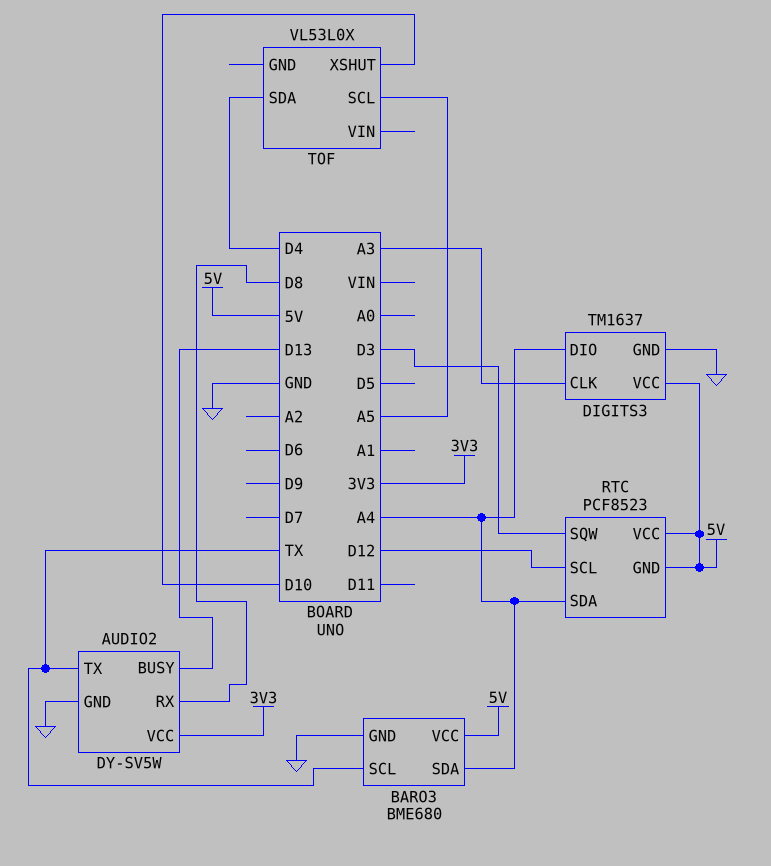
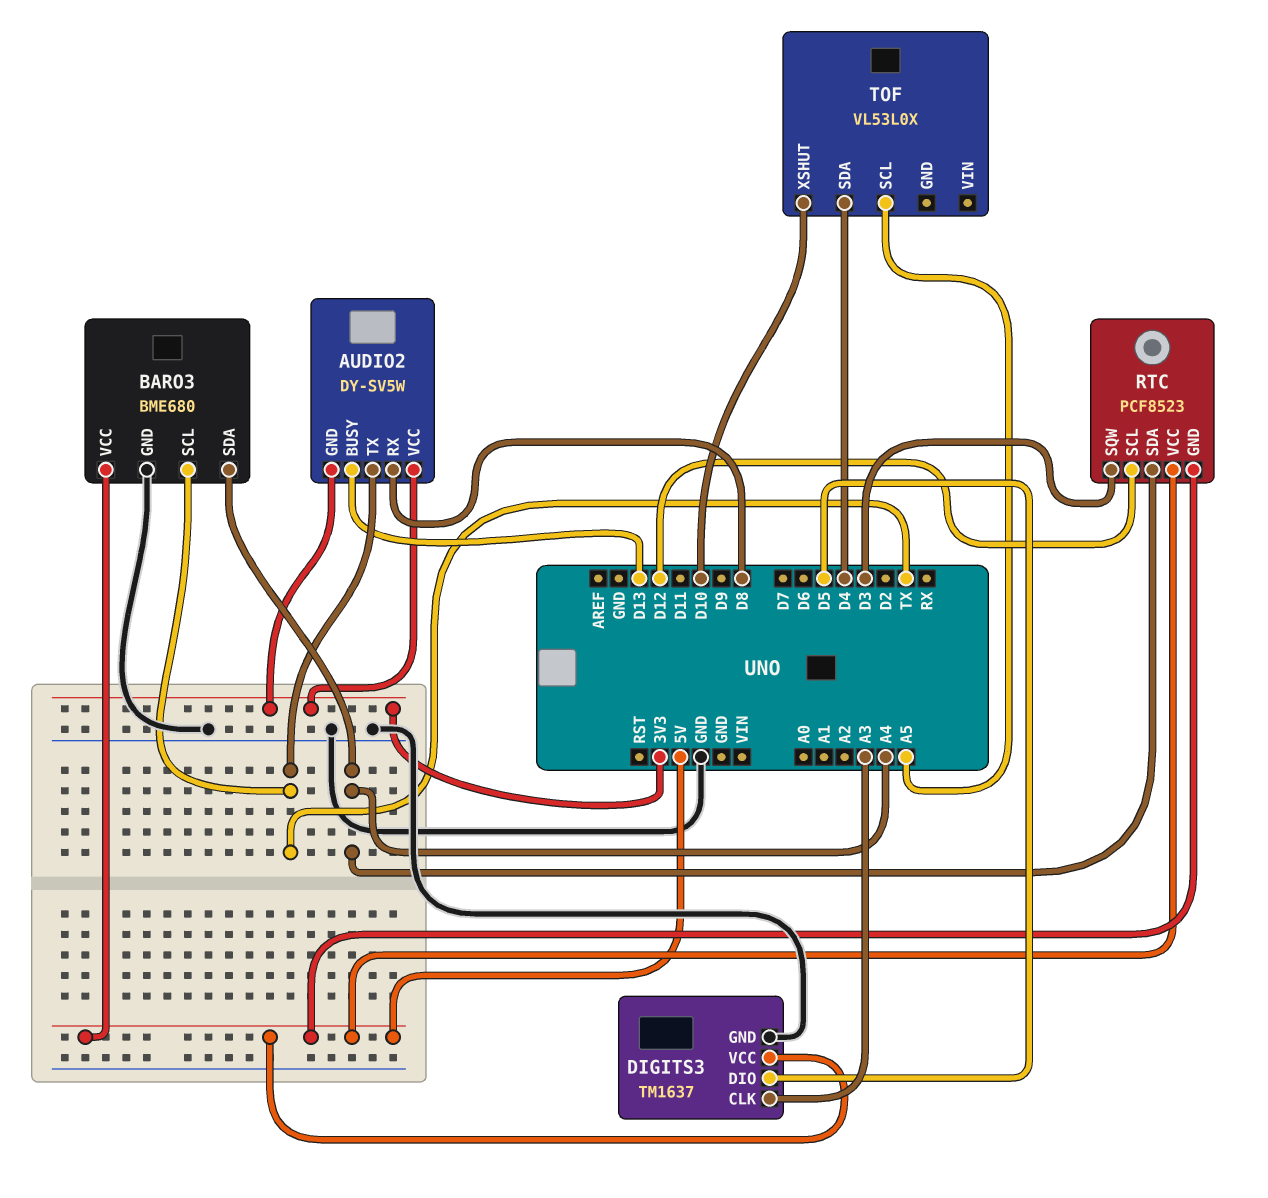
AUDIO2 pin GND: GND -> 3V3
DIGITS3 pin DIO: A4 -> D5

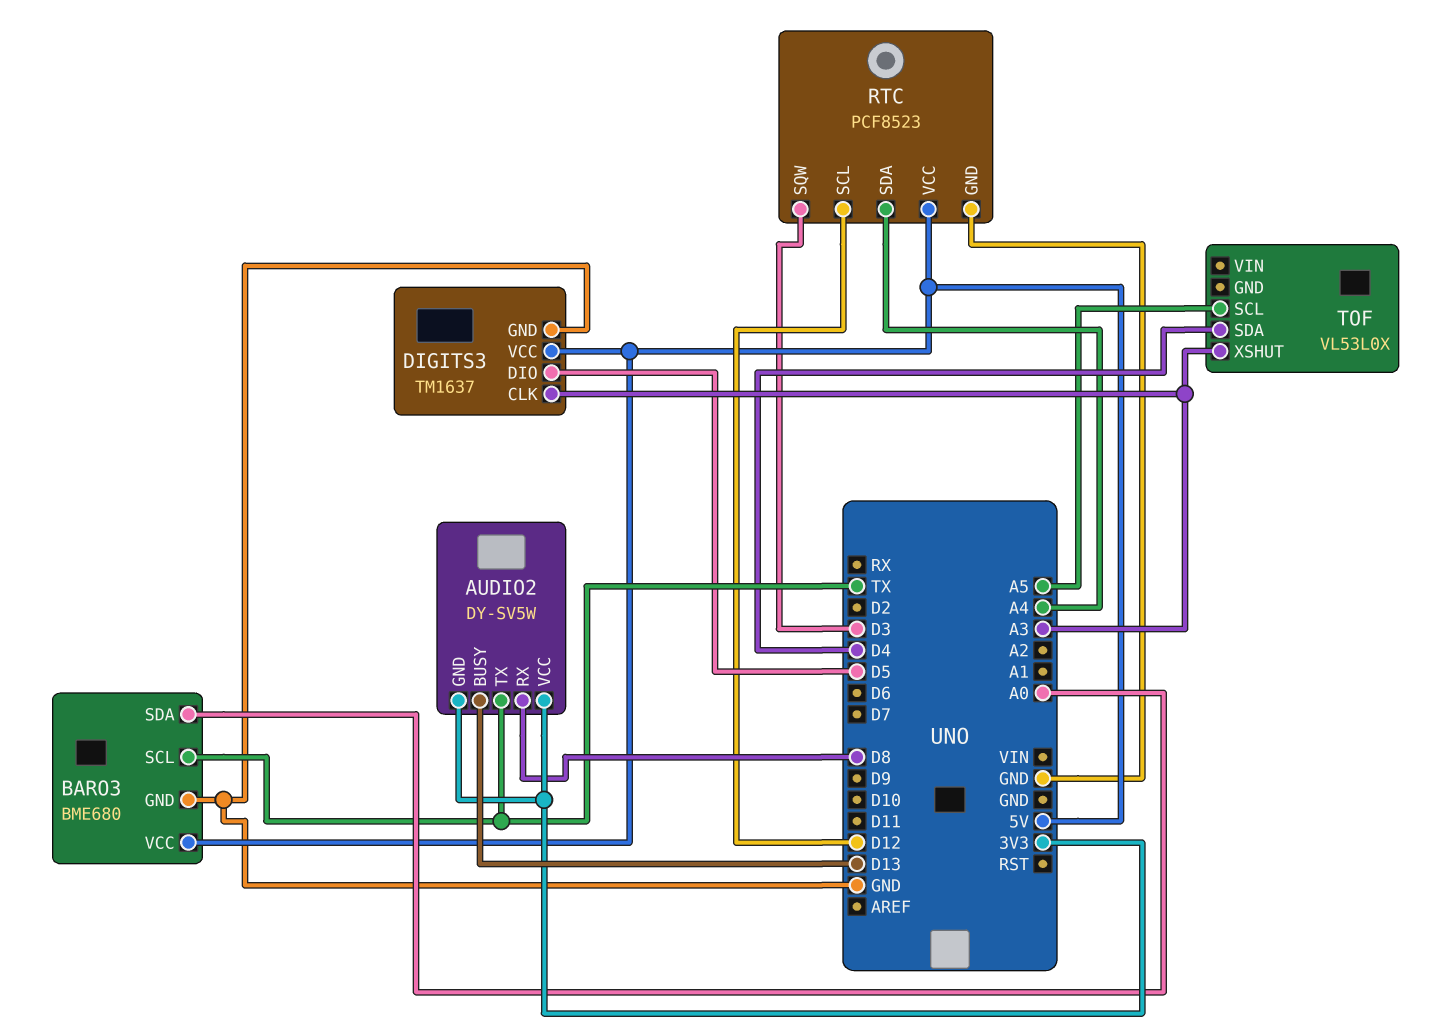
BARO3 pin SDA: A4 -> A0
RTC pin GND: 5V -> GND
TOF pin XSHUT: D10 -> A3

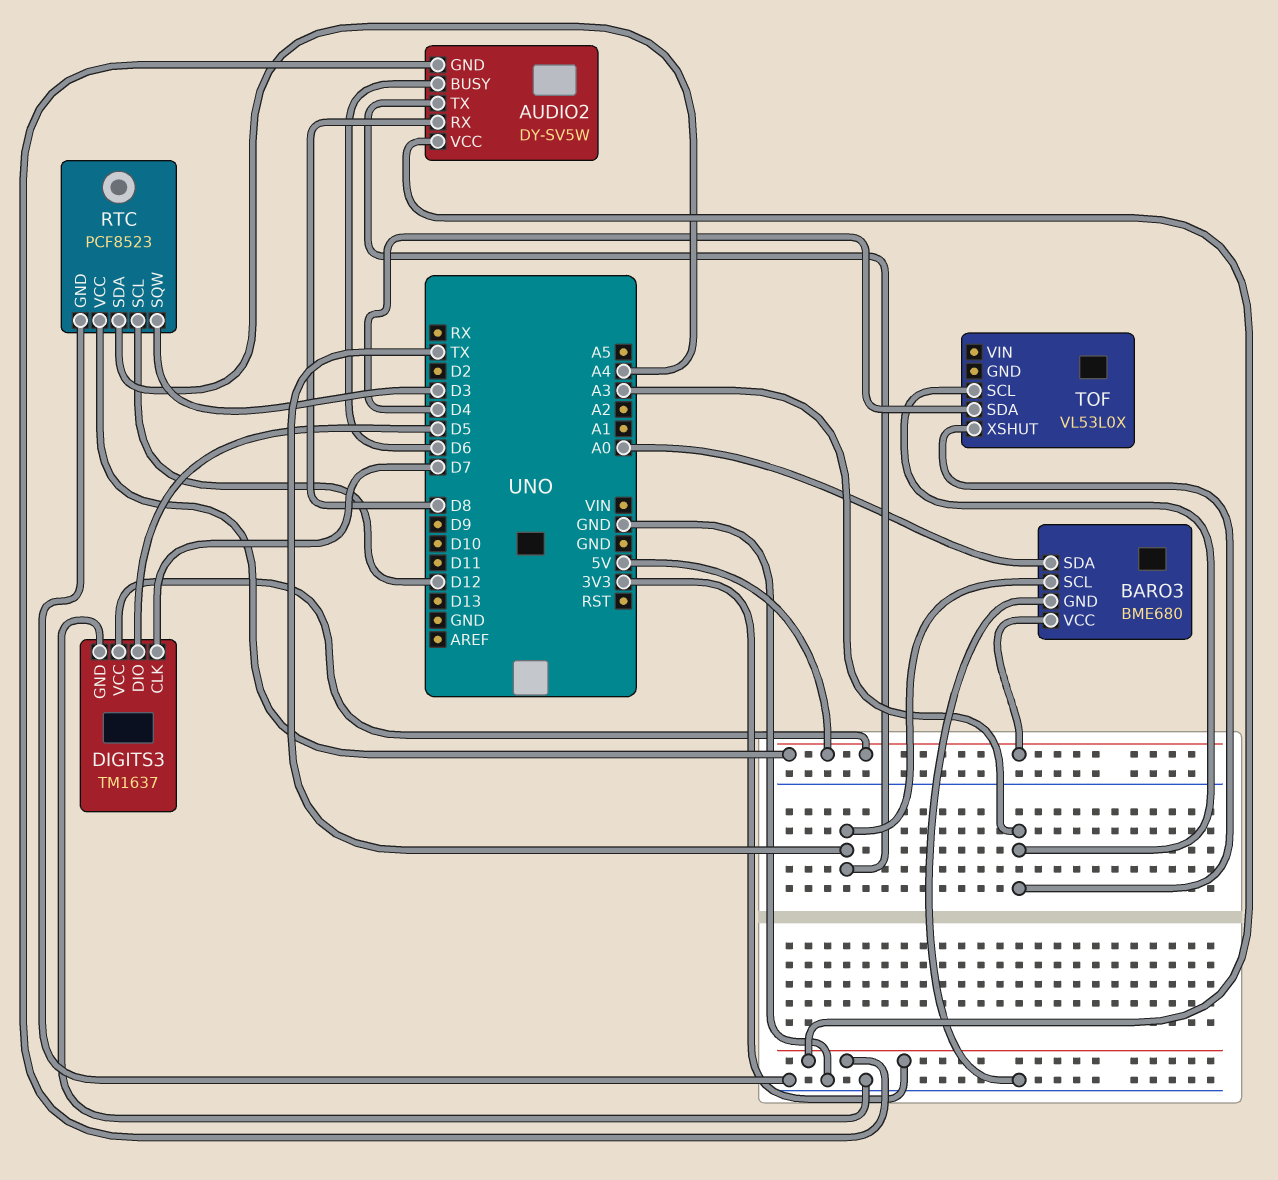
AUDIO2 pin BUSY: D13 -> D6
DIGITS3 pin CLK: A3 -> D7
TOF pin SCL: A5 -> A3

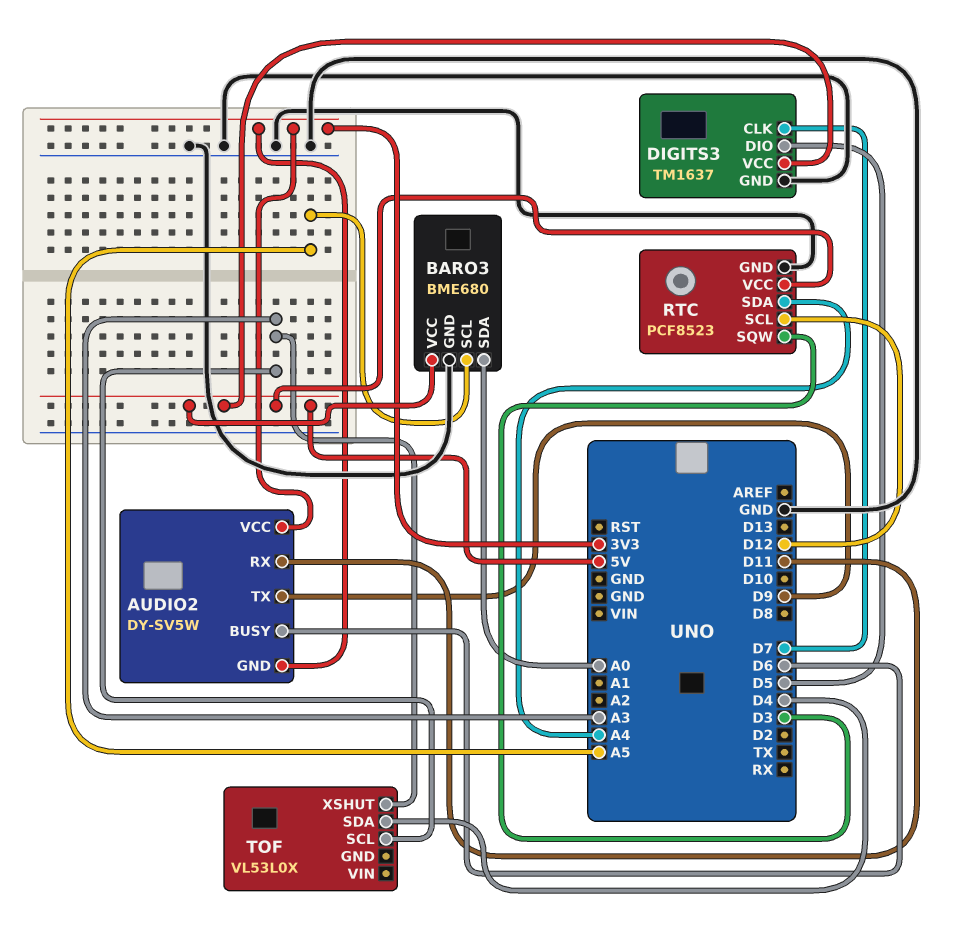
AUDIO2 pin RX: D8 -> D11
AUDIO2 pin TX: TX -> D9
BARO3 pin SCL: TX -> A5

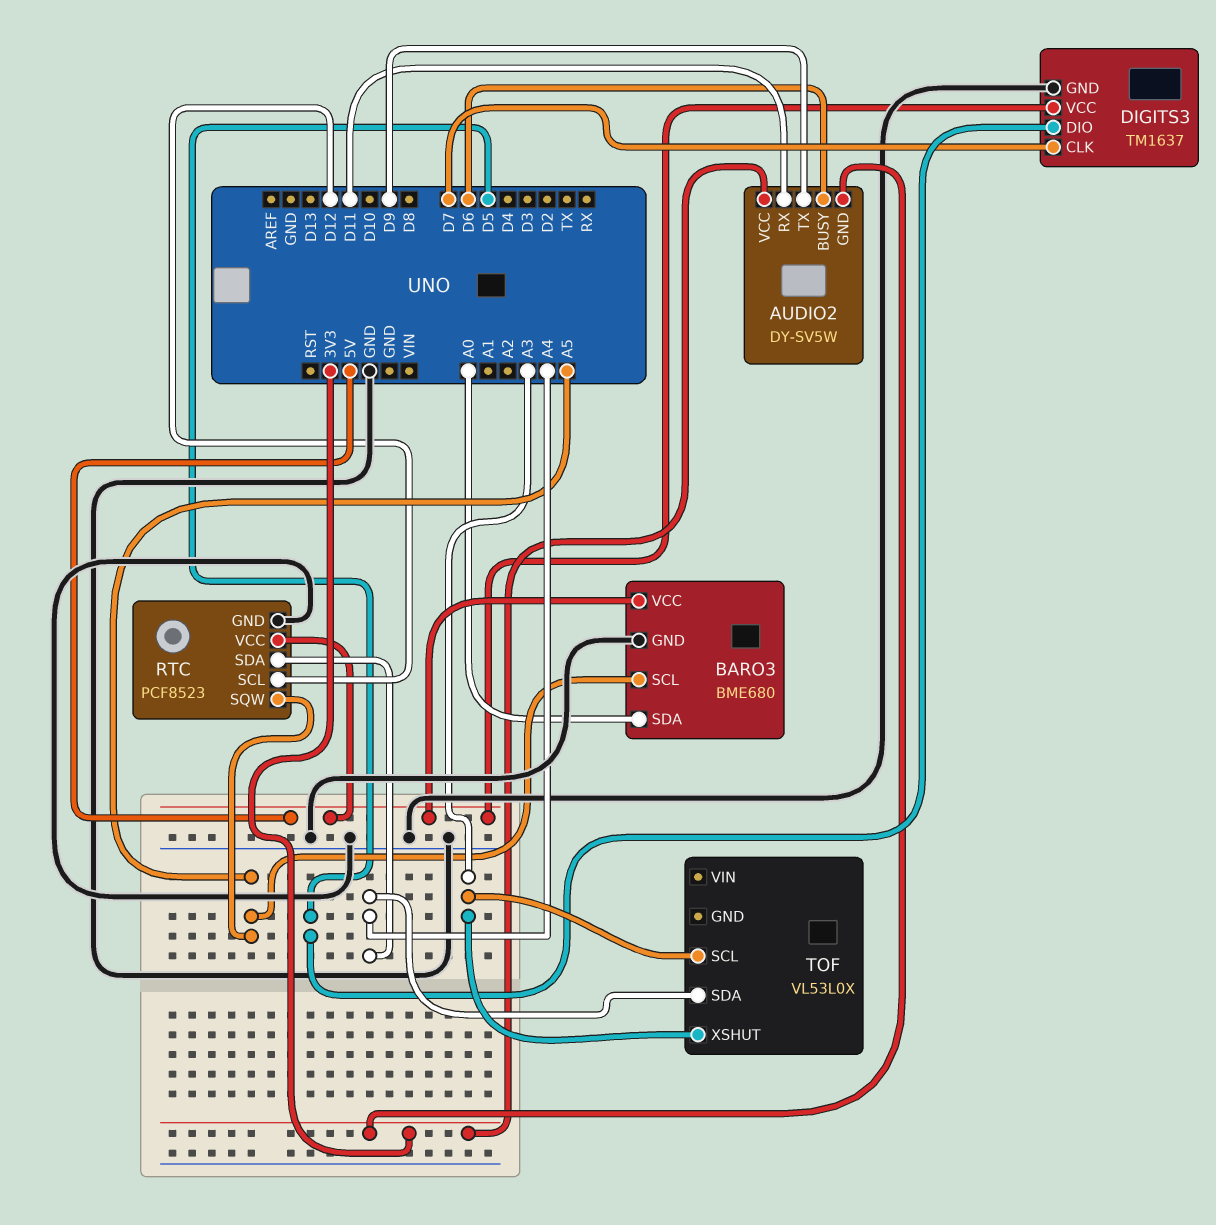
RTC pin SQW: D3 -> A5
TOF pin SDA: D4 -> A4

